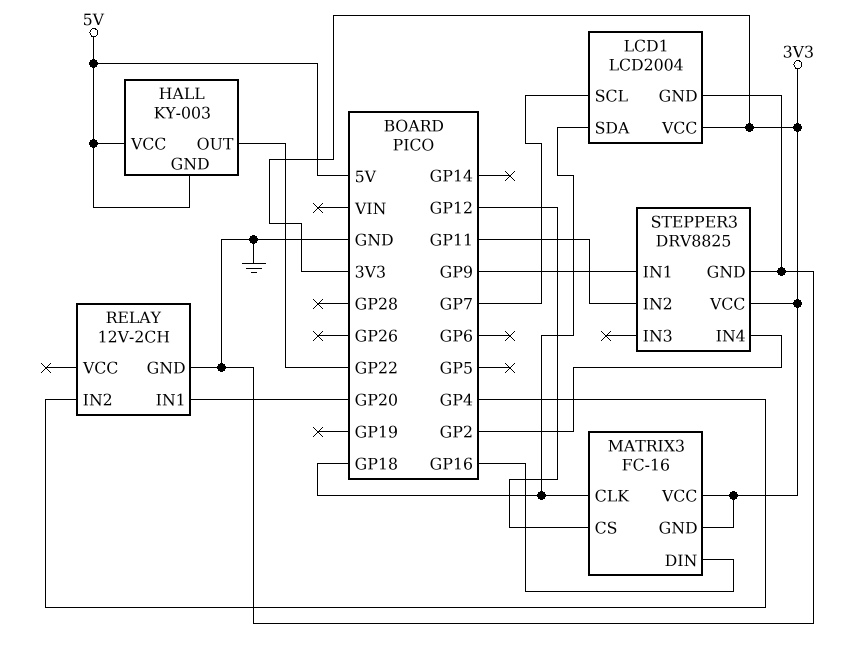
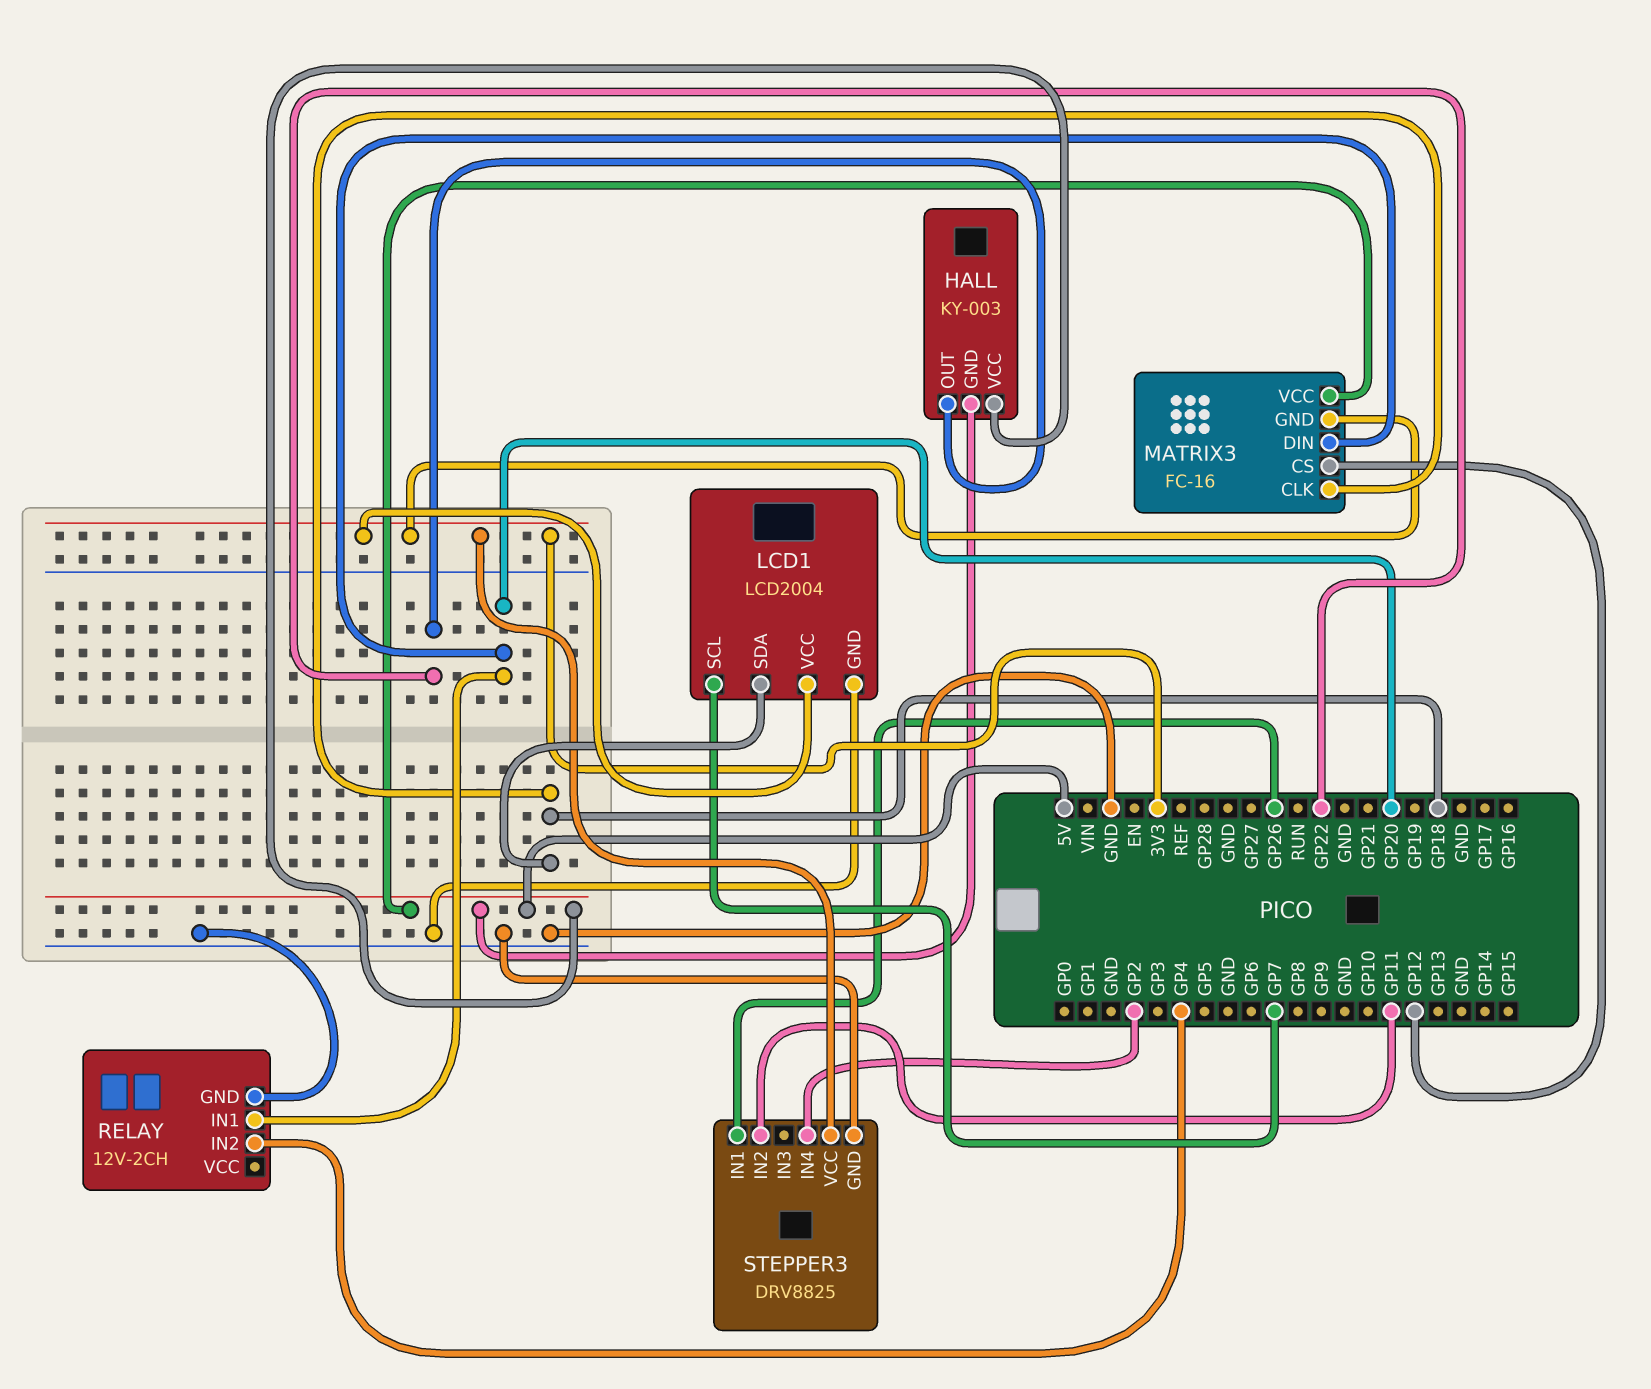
MATRIX3 pin DIN: GP16 -> GP20
MATRIX3 pin VCC: 3V3 -> 5V
STEPPER3 pin IN1: GP9 -> GP26

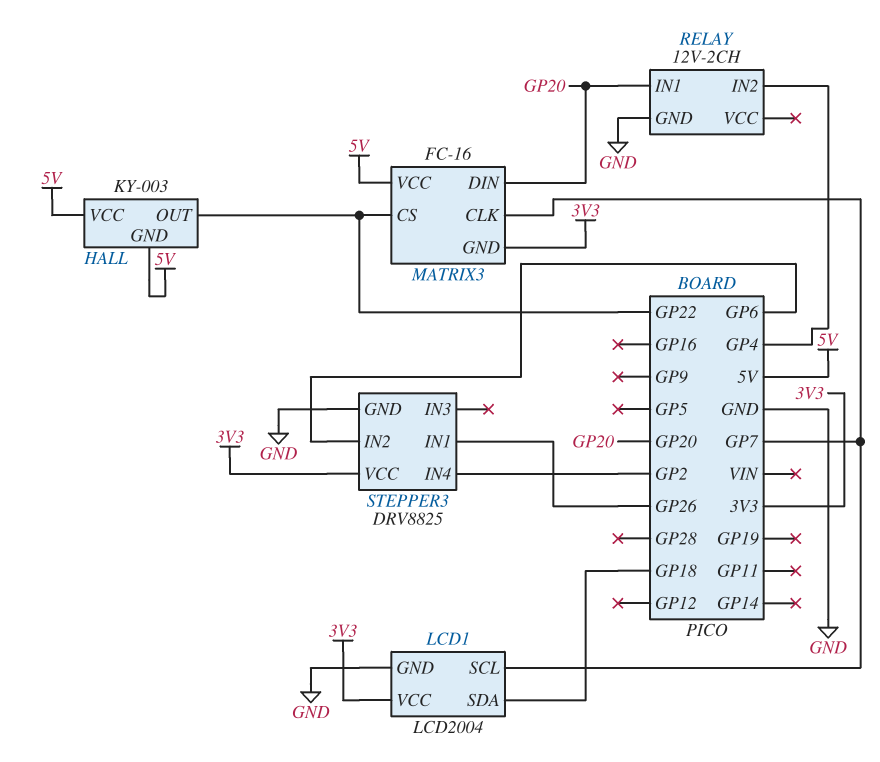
MATRIX3 pin CLK: GP18 -> GP7
MATRIX3 pin CS: GP12 -> GP22
STEPPER3 pin IN2: GP11 -> GP6

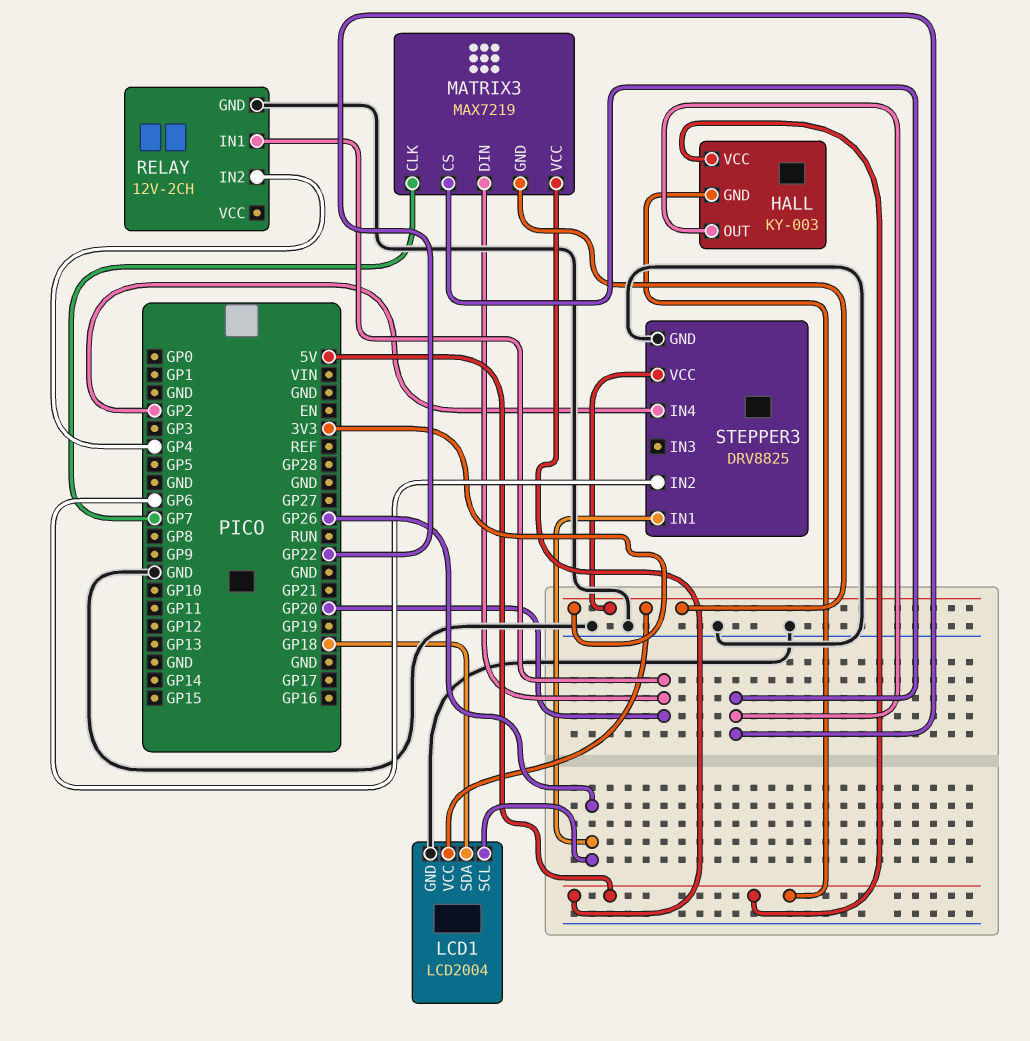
LCD1 pin SCL: GP7 -> GP26
MATRIX3: FC-16 -> MAX7219

